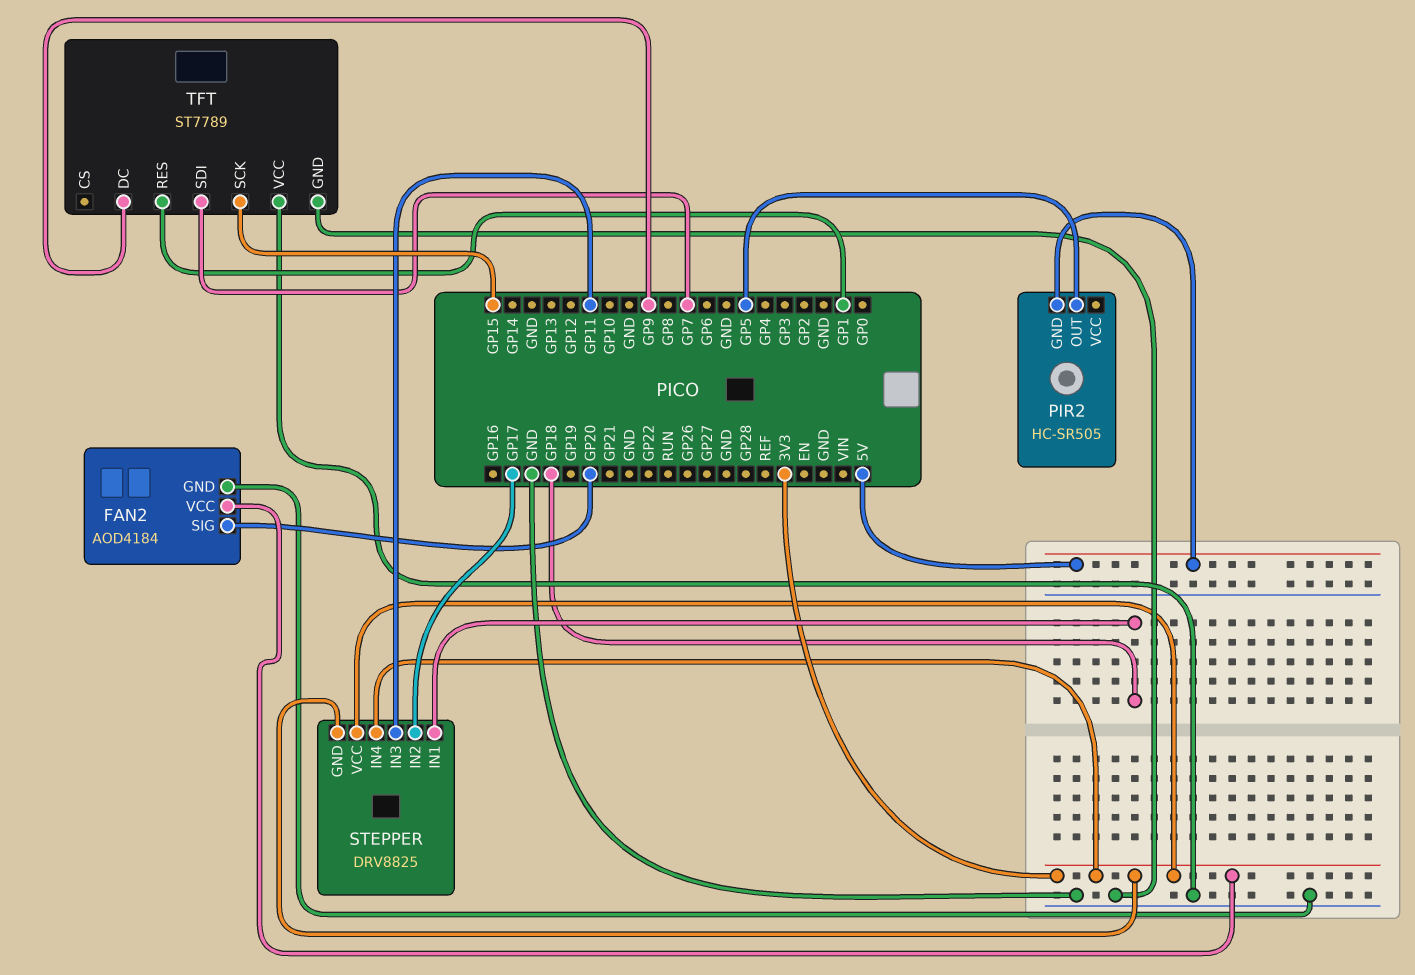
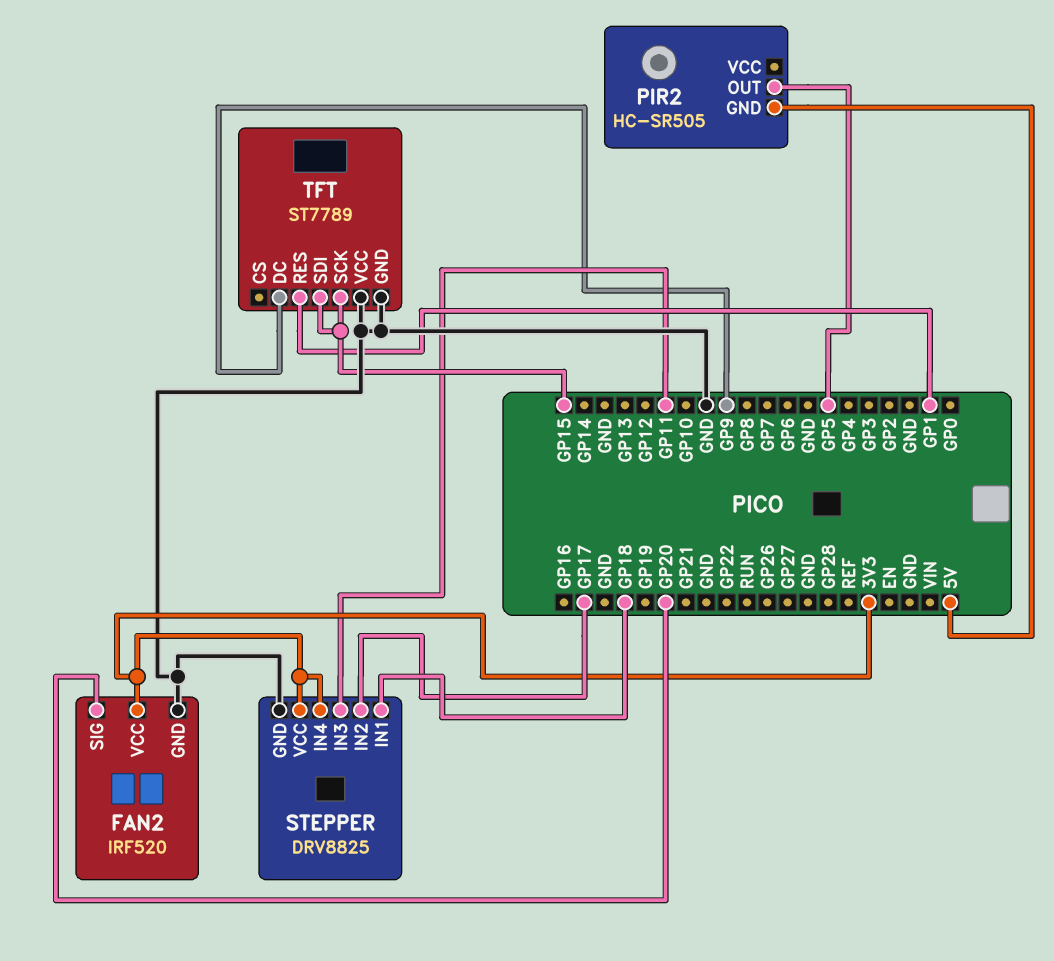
FAN2: AOD4184 -> IRF520
STEPPER pin GND: 3V3 -> GND
TFT pin SDI: GP7 -> GP15

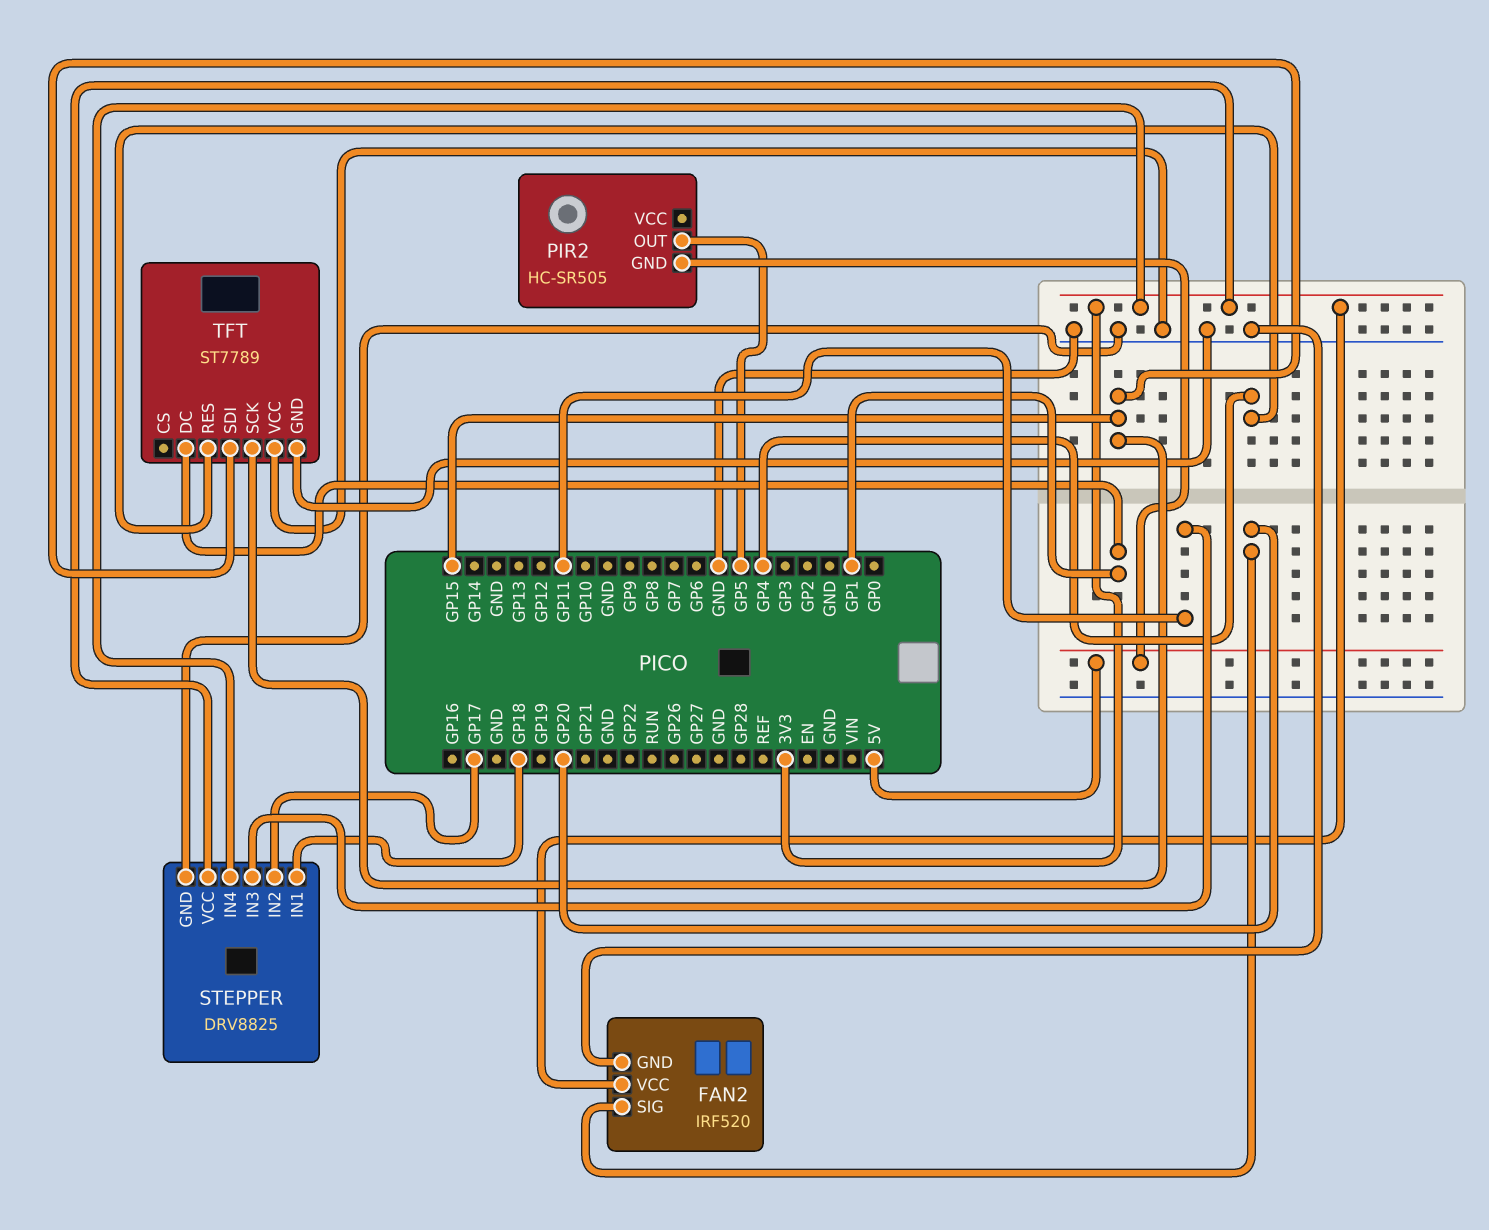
TFT pin DC: GP9 -> GP1
TFT pin RES: GP1 -> GP4

